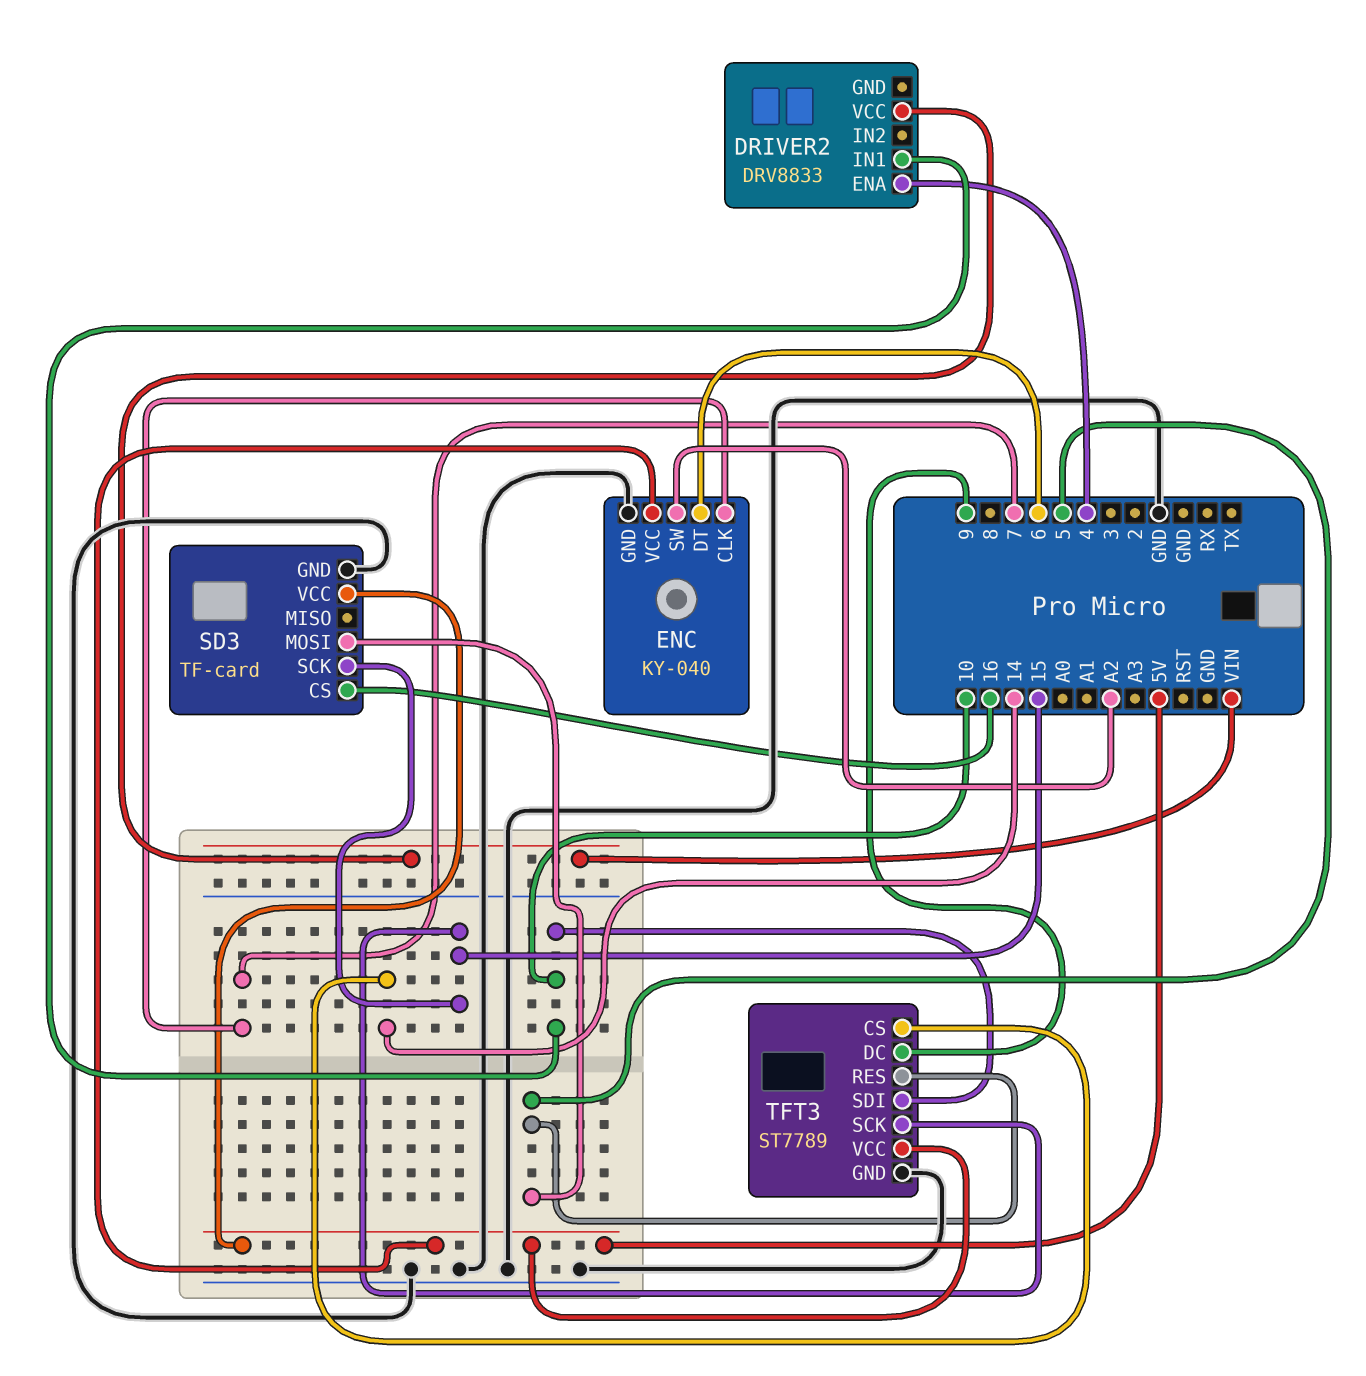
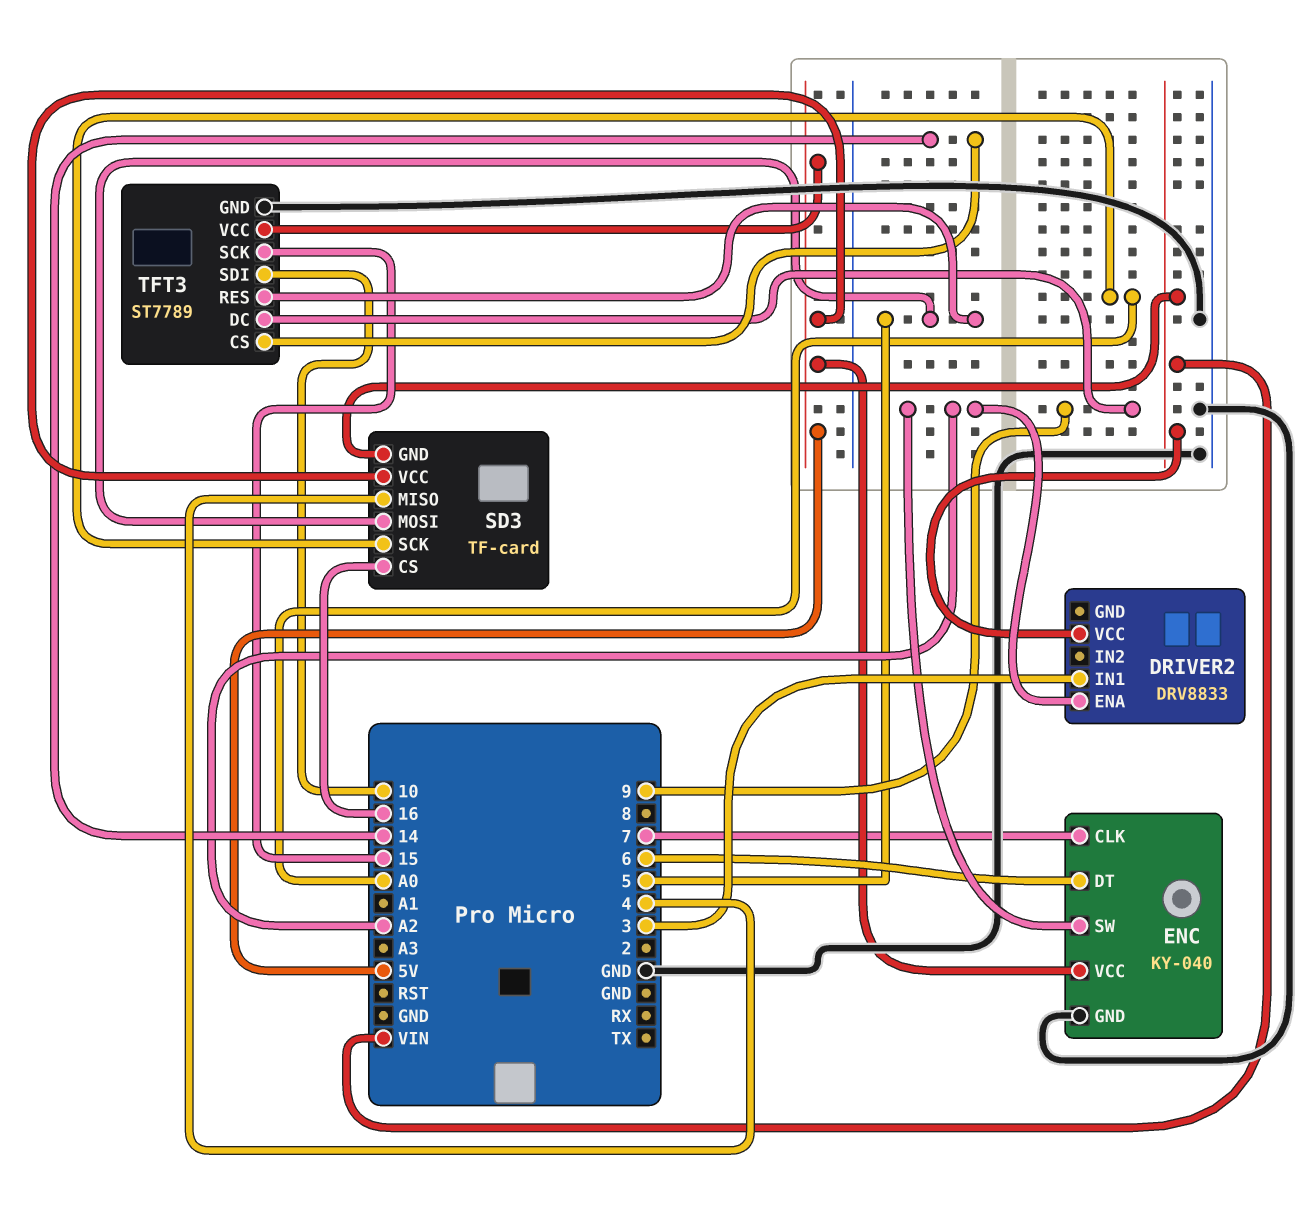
DRIVER2 pin ENA: 4 -> A2
DRIVER2 pin IN1: 10 -> 3
SD3 pin GND: GND -> VIN
SD3 pin MISO: none -> 4
SD3 pin SCK: 15 -> A0

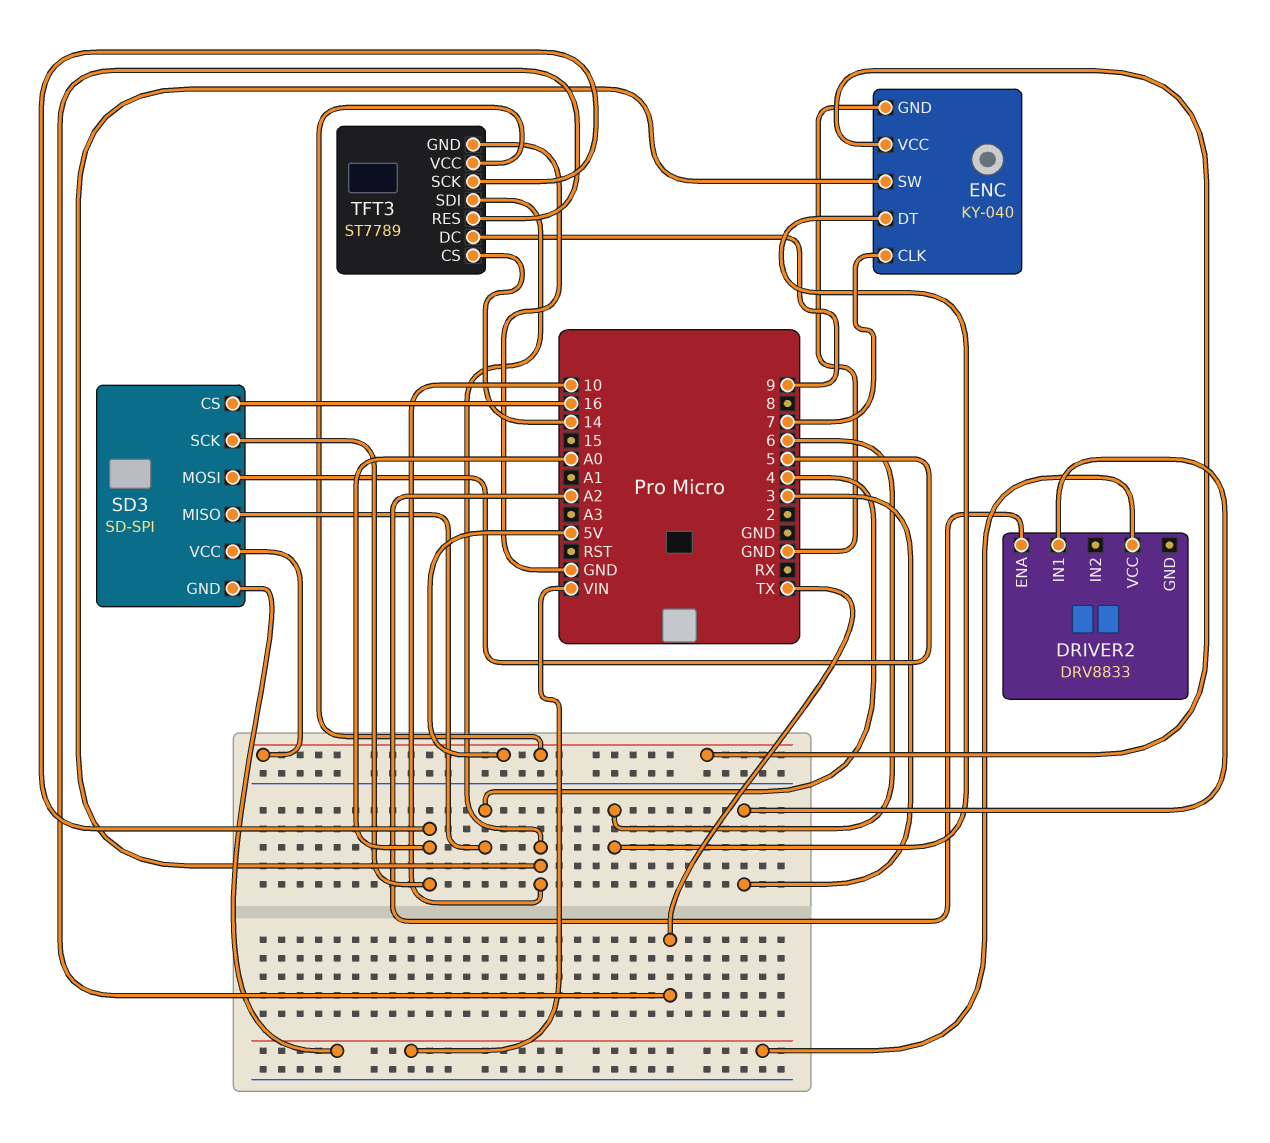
ENC pin SW: A2 -> 10
SD3: TF-card -> SD-SPI
TFT3 pin RES: 5 -> TX
TFT3 pin SCK: 15 -> A0

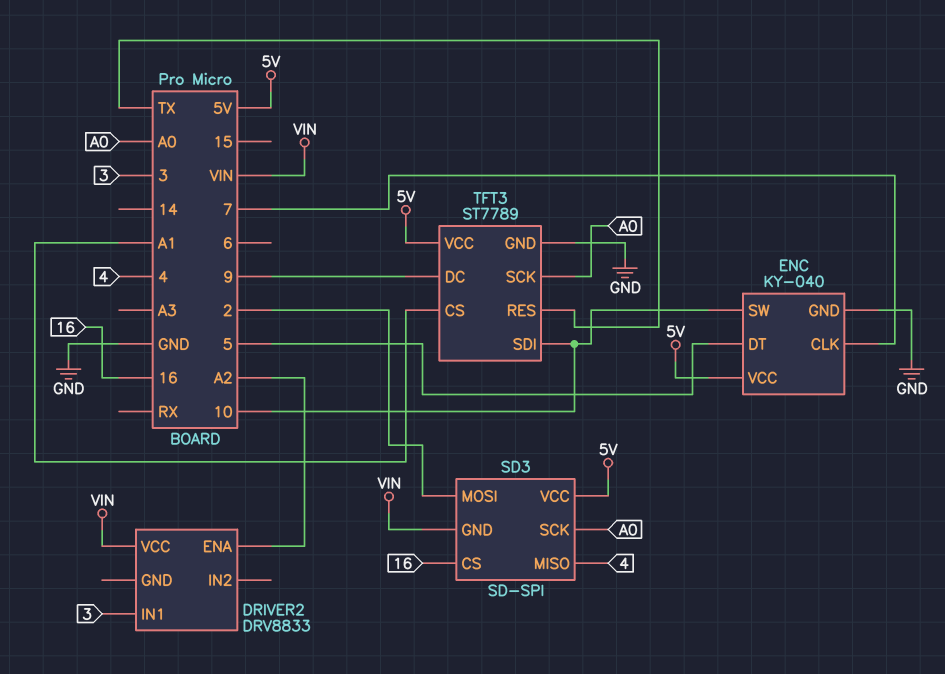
ENC pin DT: 6 -> 5
SD3 pin MOSI: 5 -> 2
TFT3 pin CS: 14 -> A1

